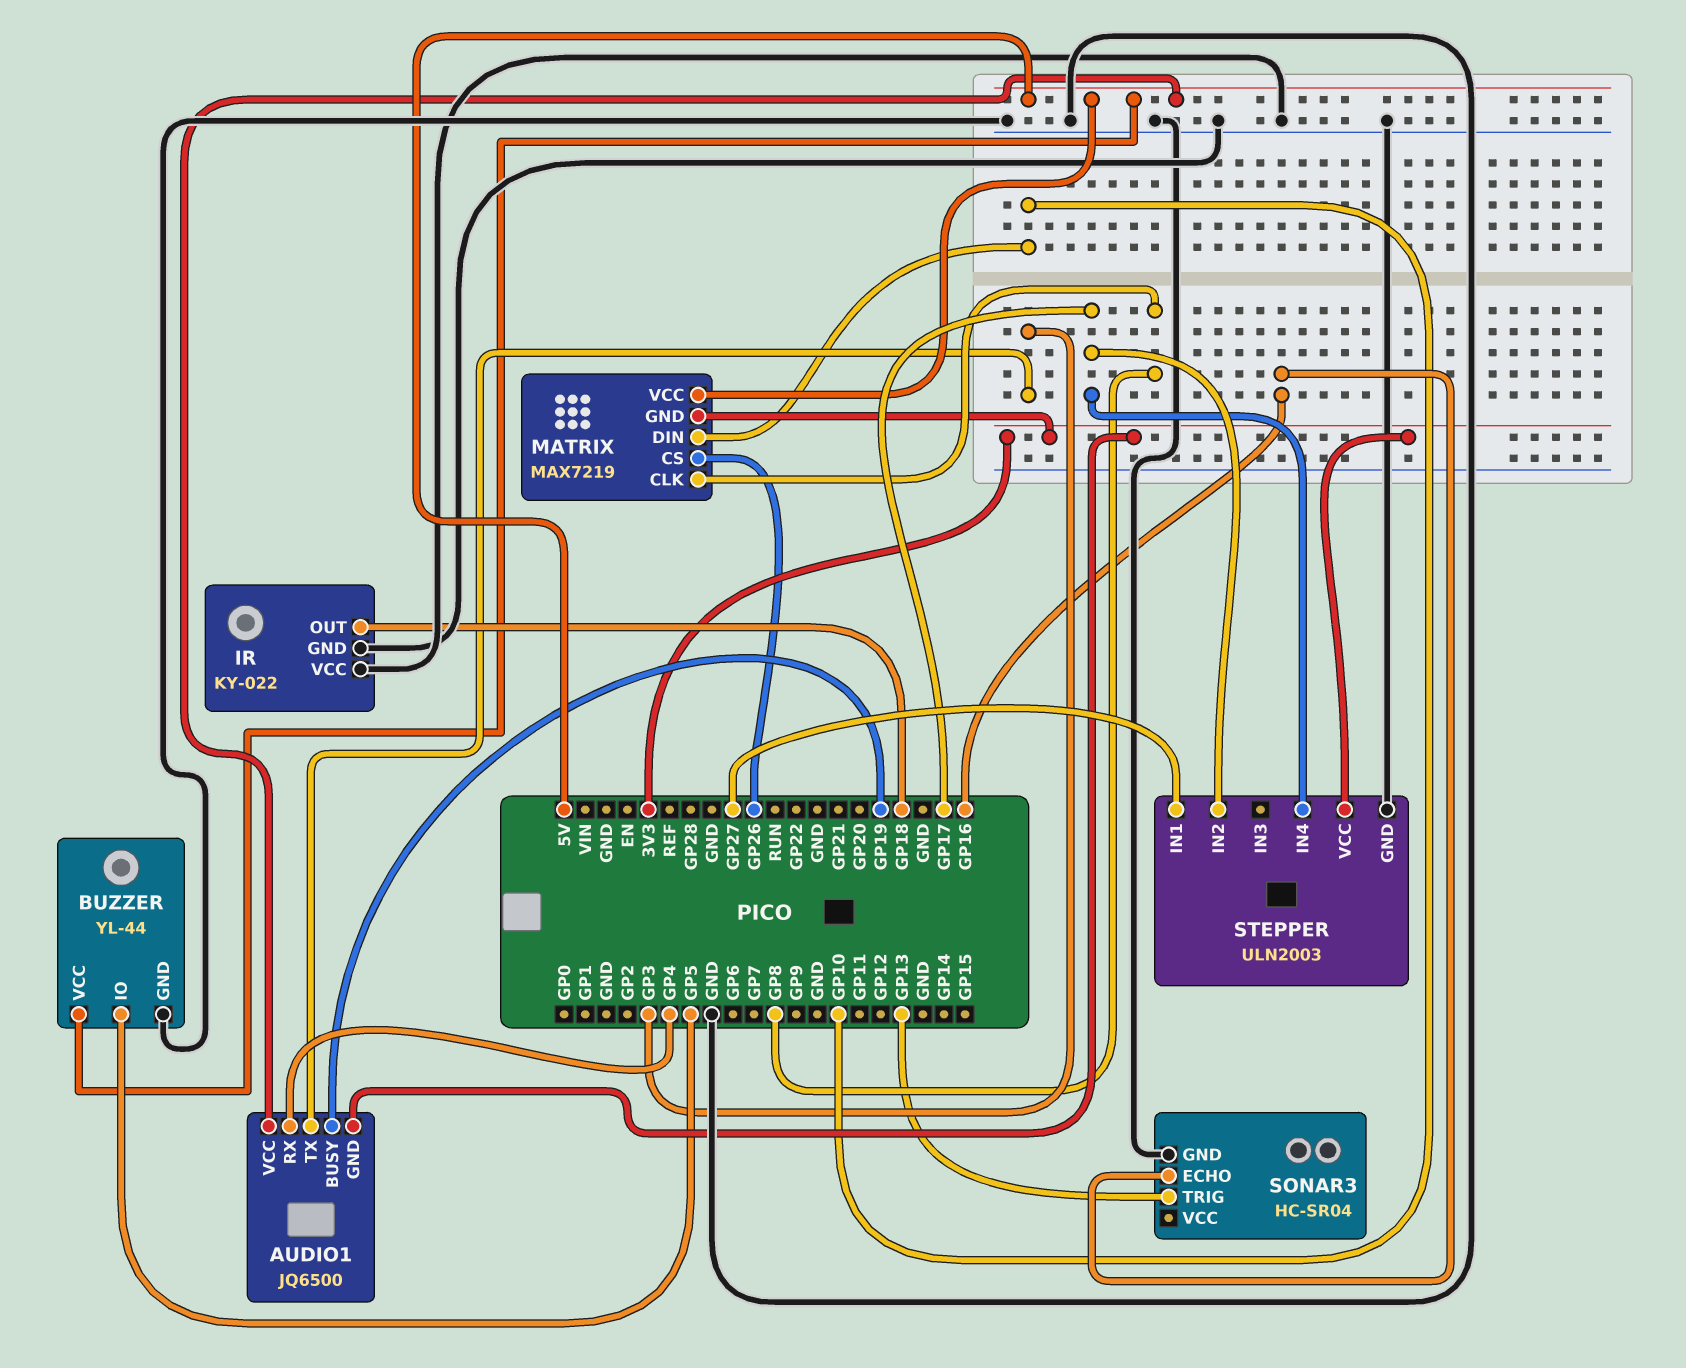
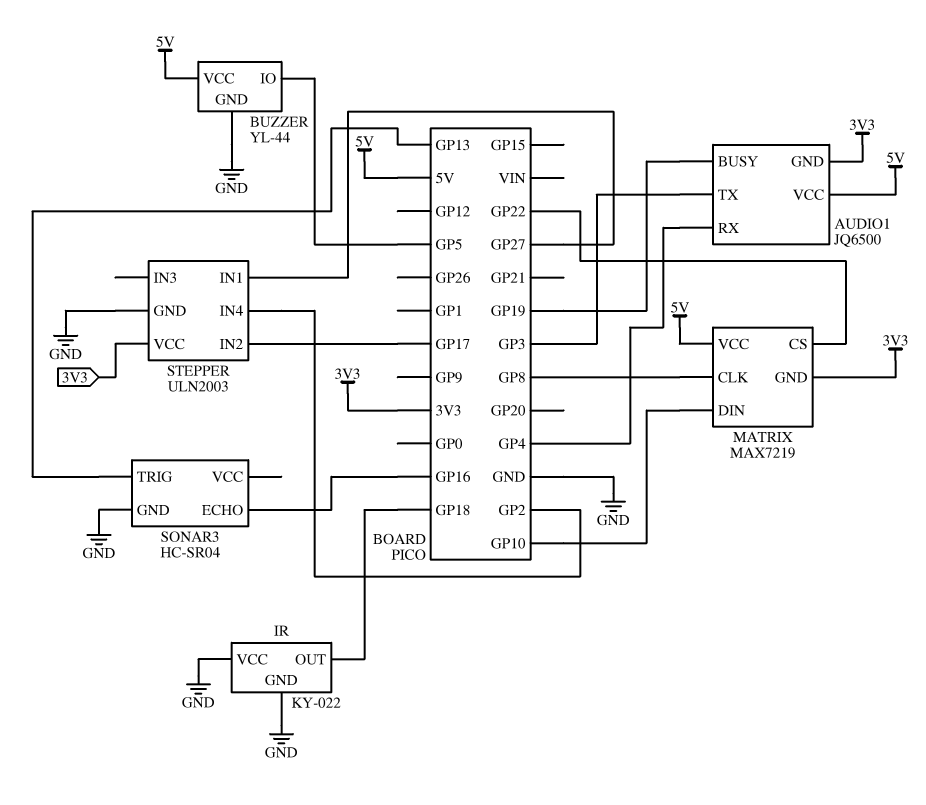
MATRIX pin CS: GP26 -> GP22
STEPPER pin IN4: GP17 -> GP2

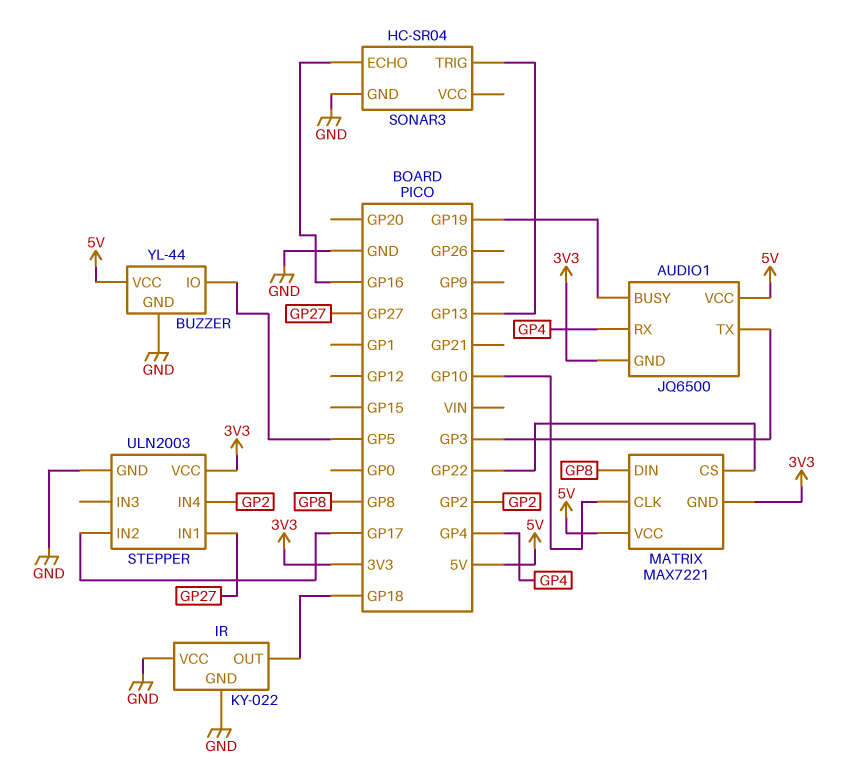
MATRIX: MAX7219 -> MAX7221
MATRIX pin CLK: GP8 -> GP10
MATRIX pin DIN: GP10 -> GP8

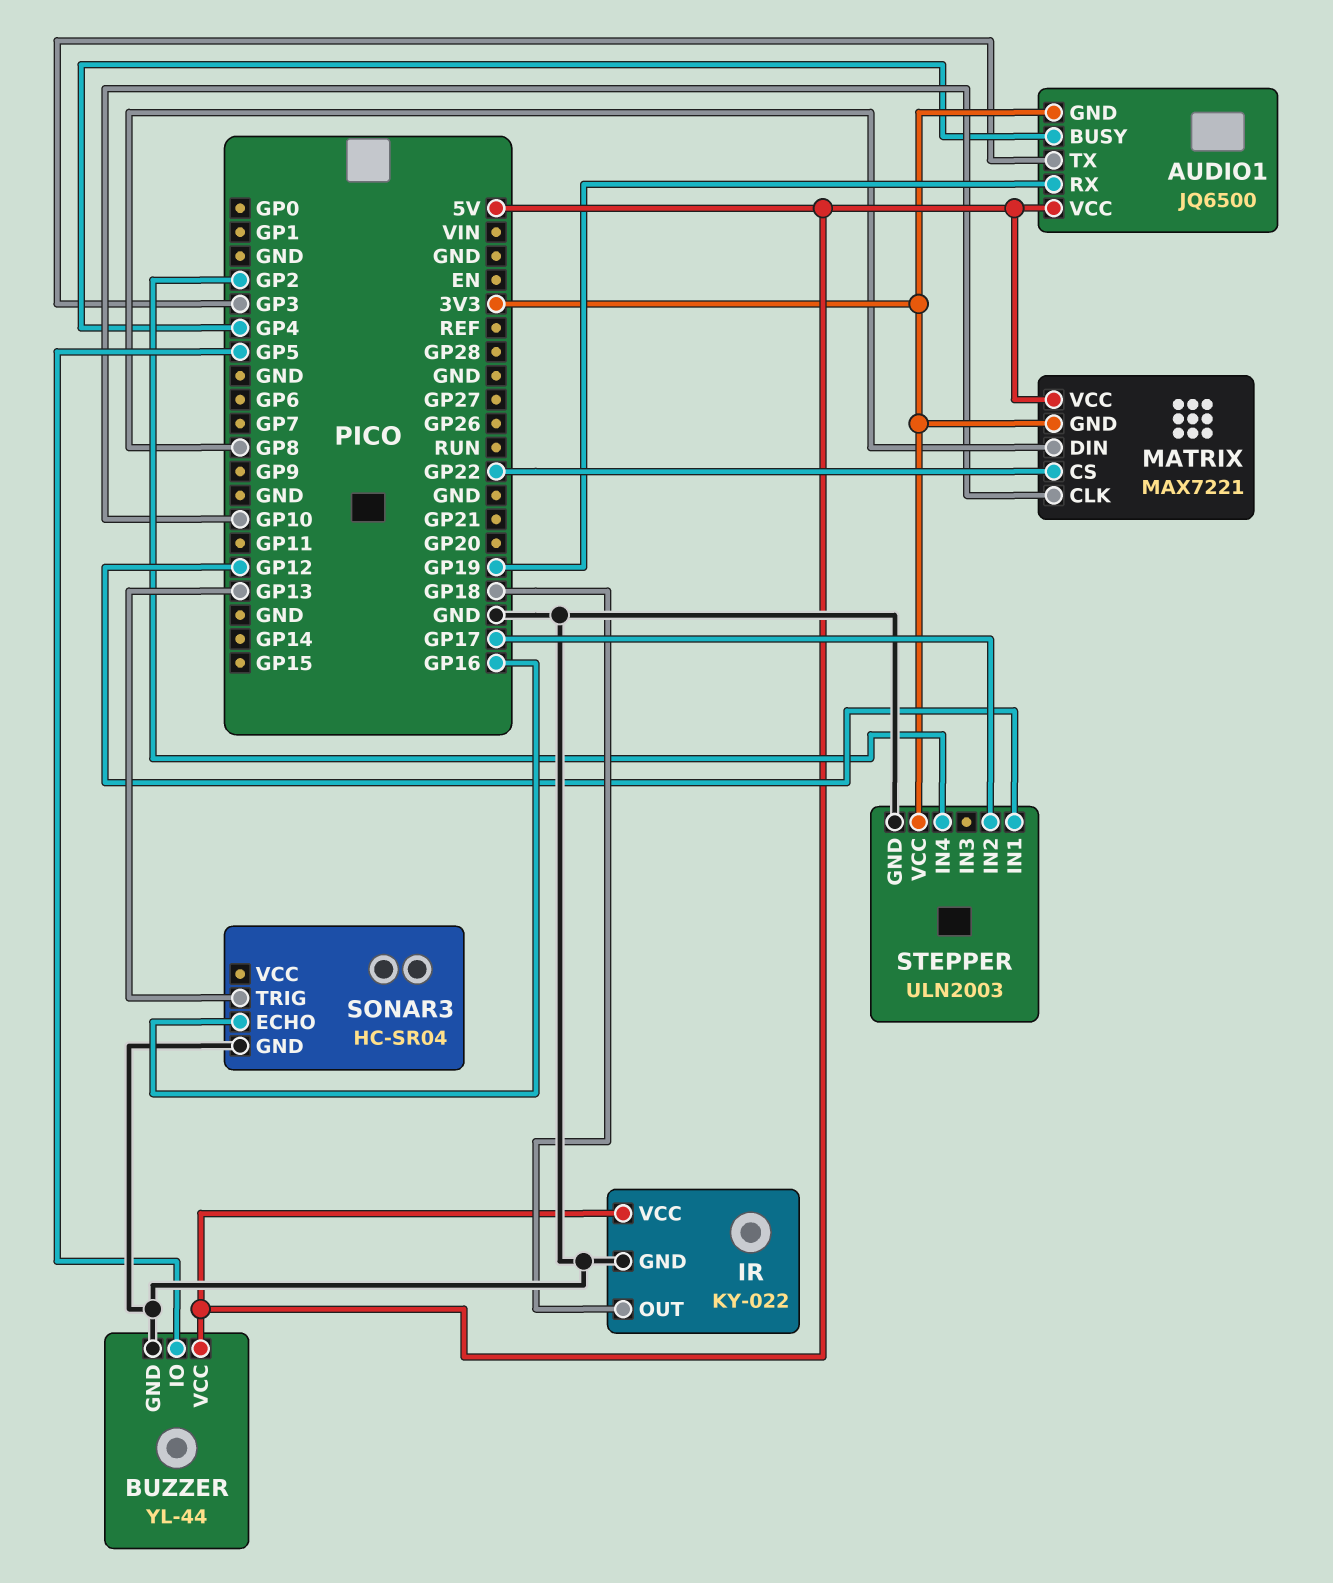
AUDIO1 pin BUSY: GP19 -> GP4
AUDIO1 pin RX: GP4 -> GP19
IR pin VCC: GND -> 5V
STEPPER pin IN1: GP27 -> GP12

